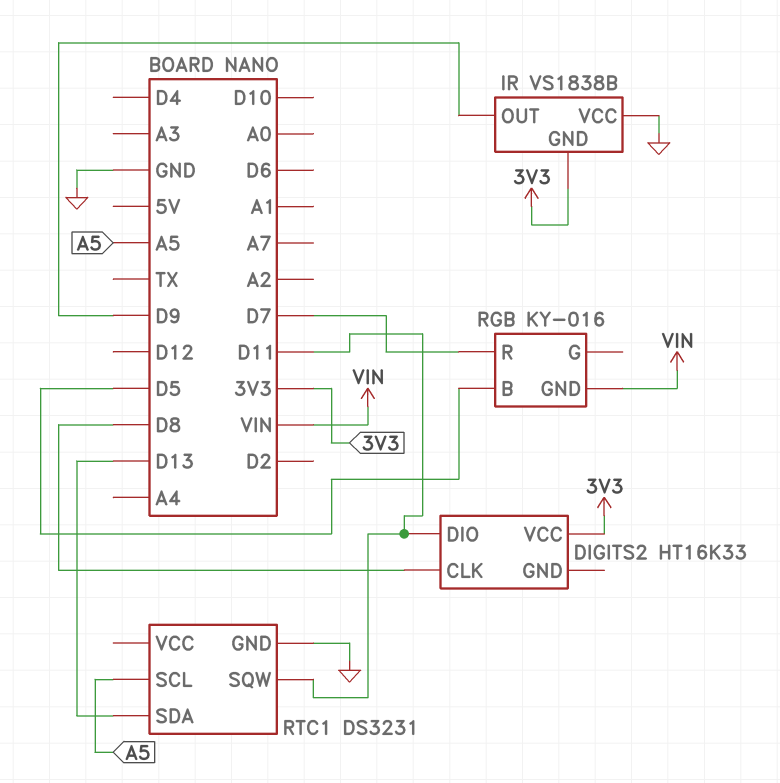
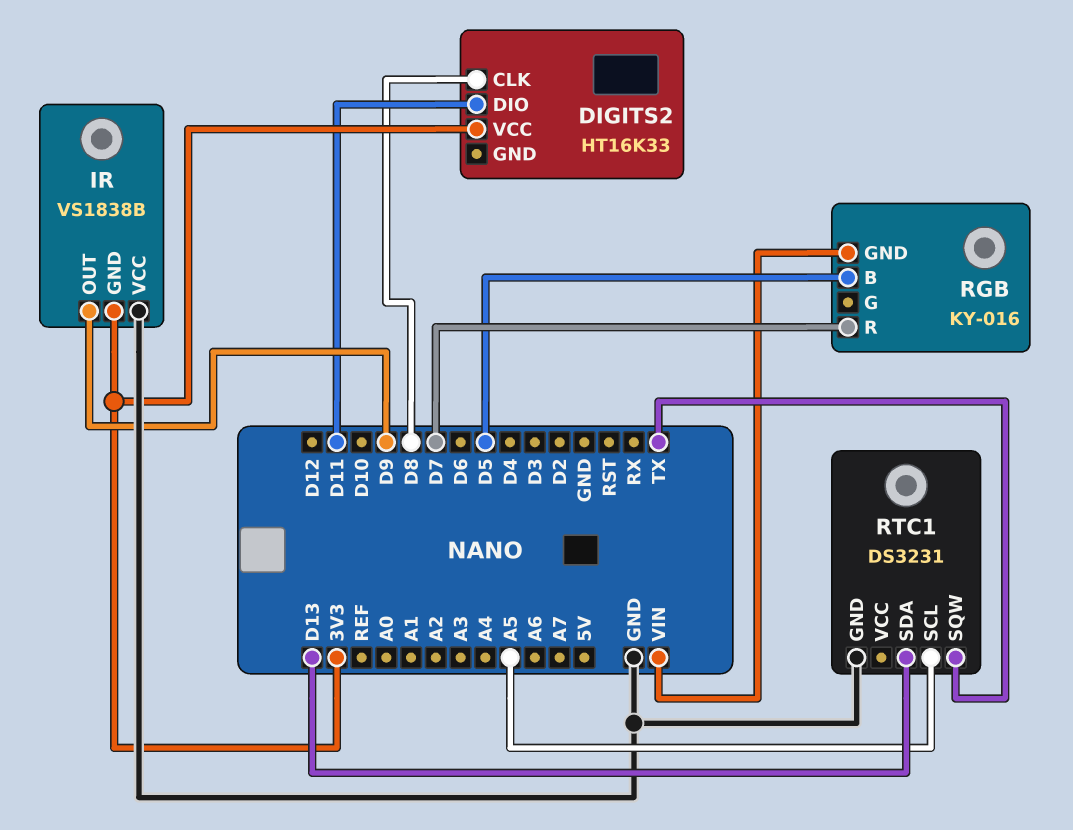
RTC1 pin SQW: D11 -> TX

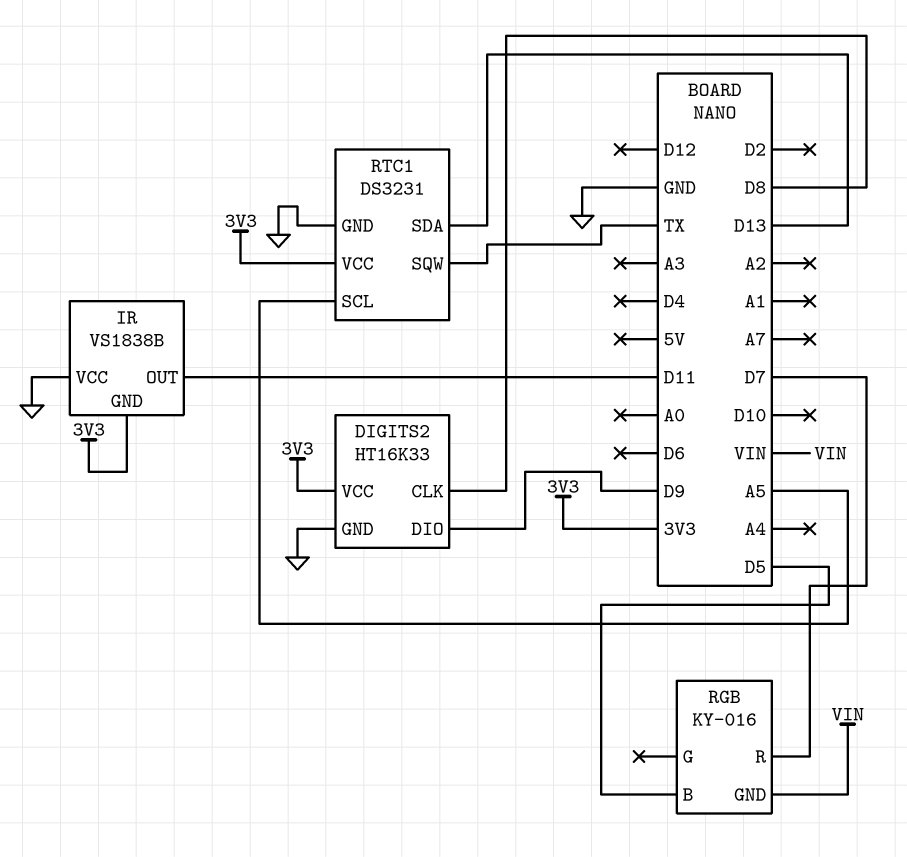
DIGITS2 pin DIO: D11 -> D9
DIGITS2 pin GND: none -> GND
IR pin OUT: D9 -> D11
RTC1 pin VCC: none -> 3V3

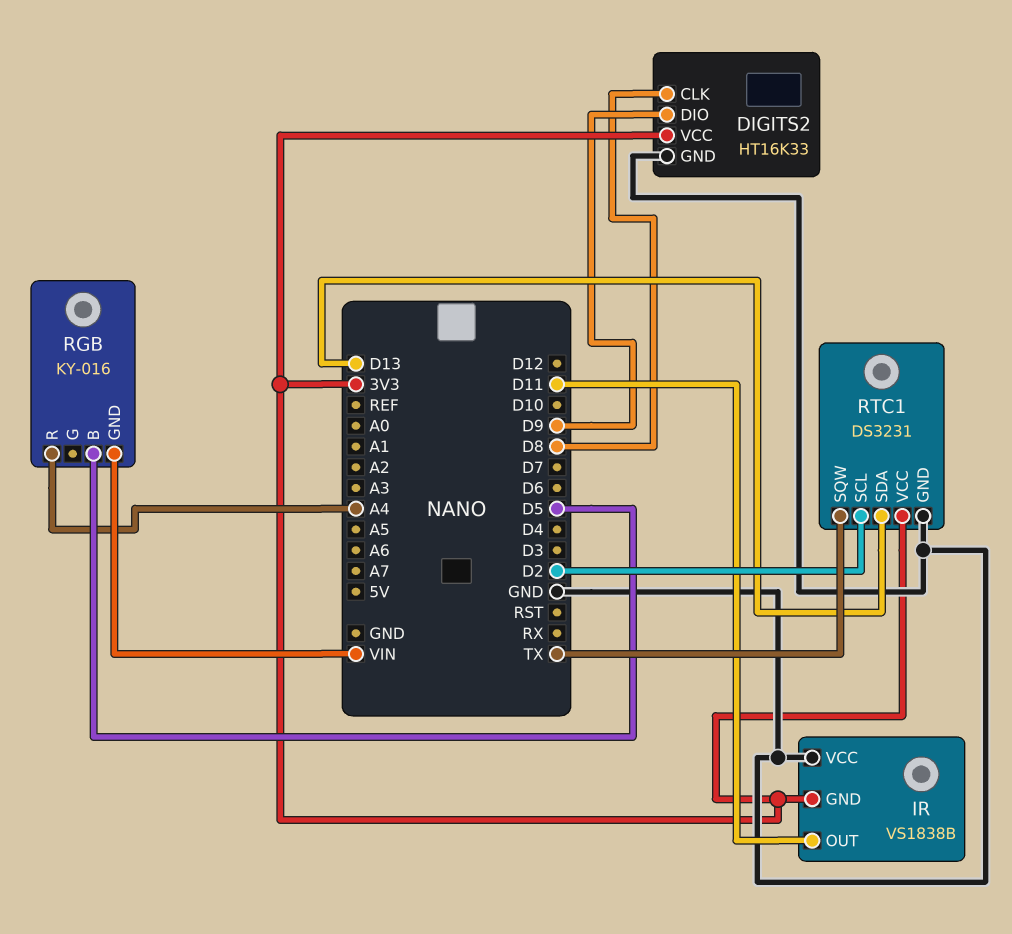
RGB pin R: D7 -> A4
RTC1 pin SCL: A5 -> D2

